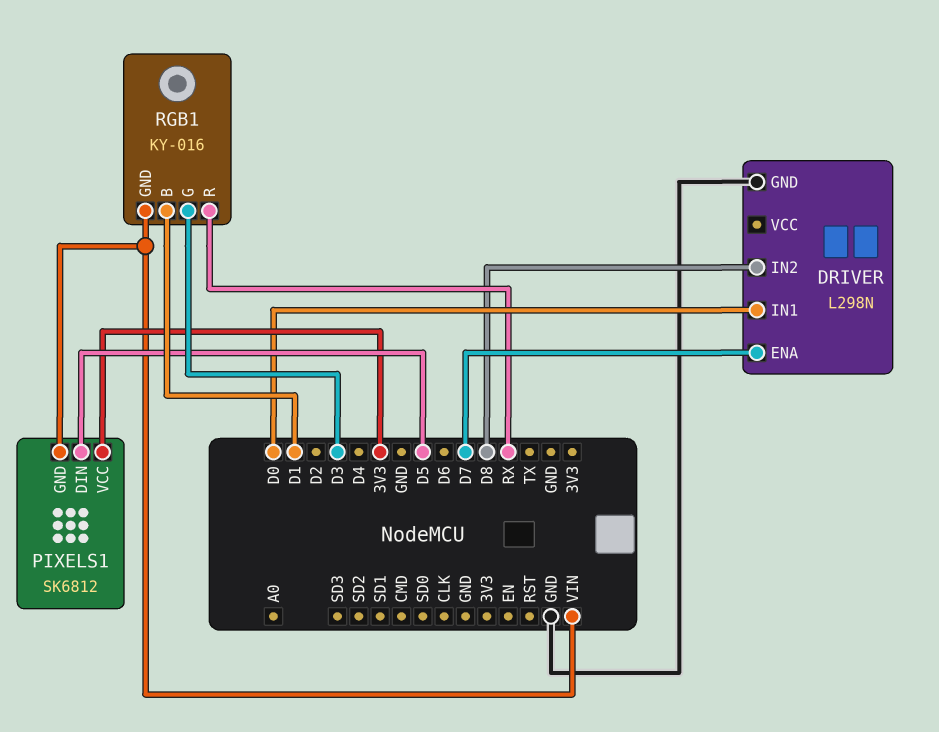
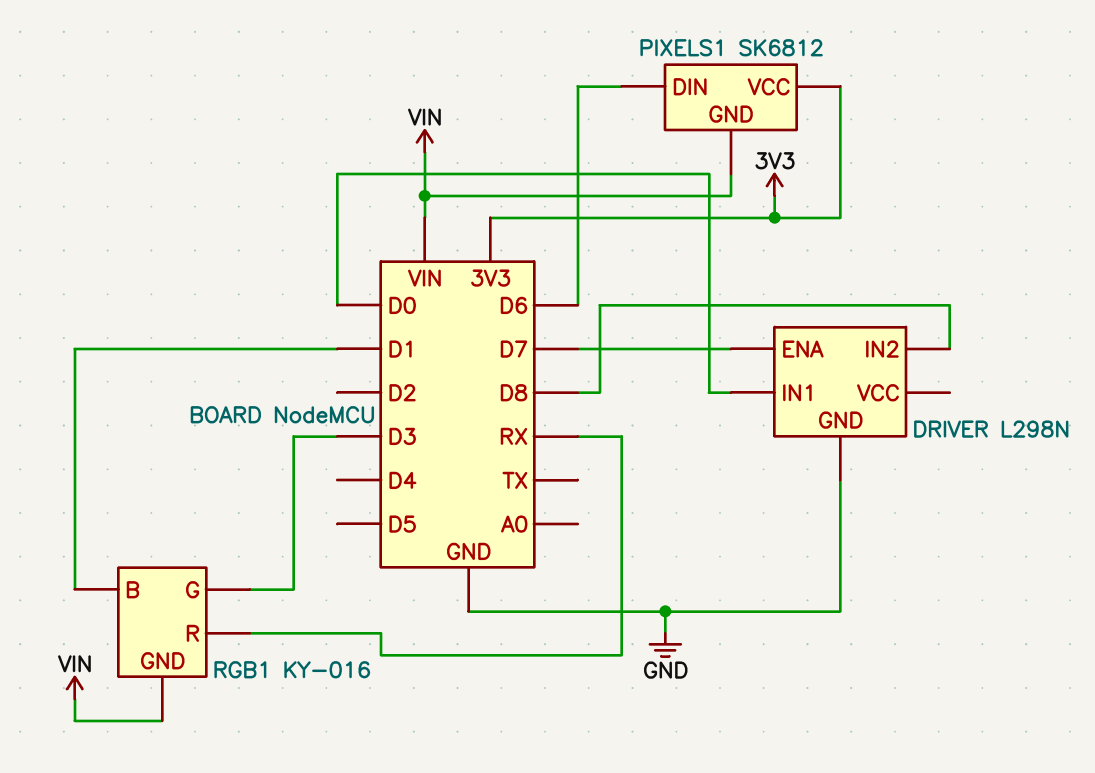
PIXELS1 pin DIN: D5 -> D6

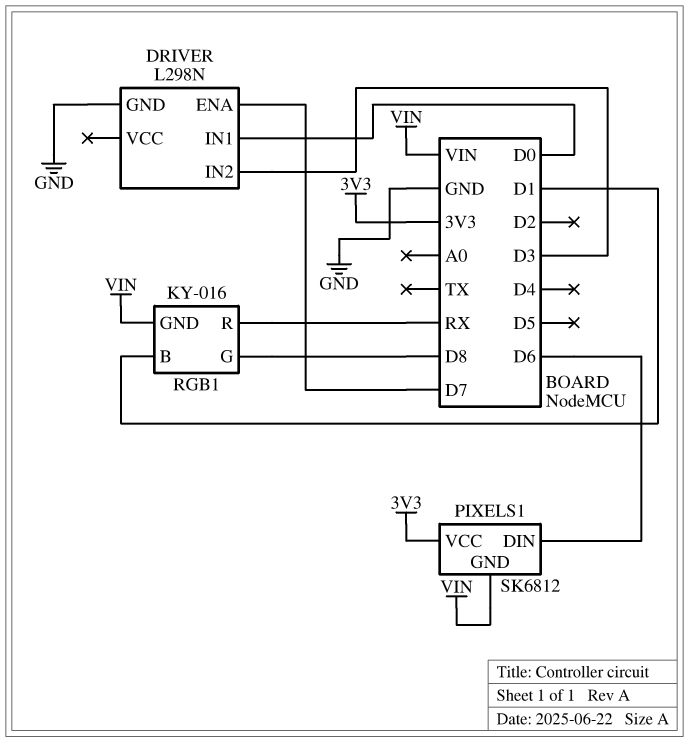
DRIVER pin IN2: D8 -> D3
RGB1 pin G: D3 -> D8

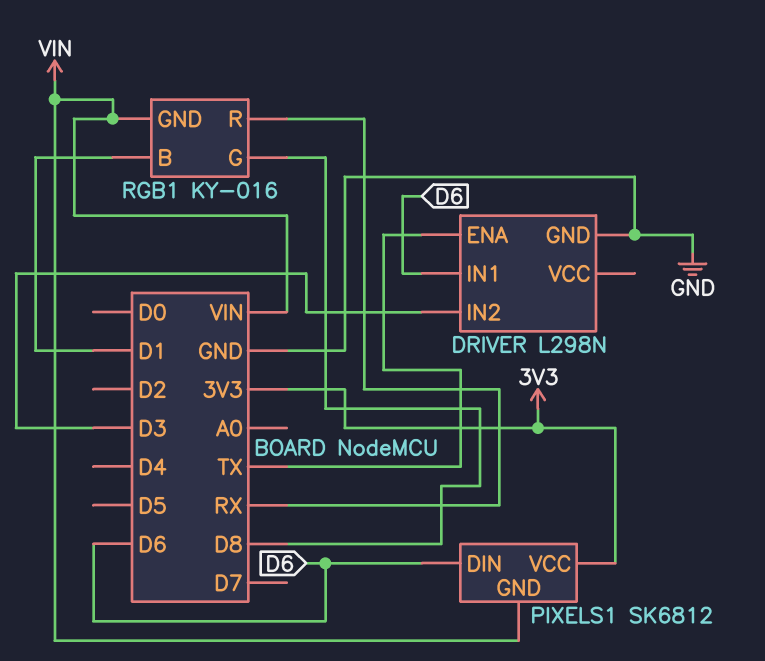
DRIVER pin ENA: D7 -> TX
DRIVER pin IN1: D0 -> D6

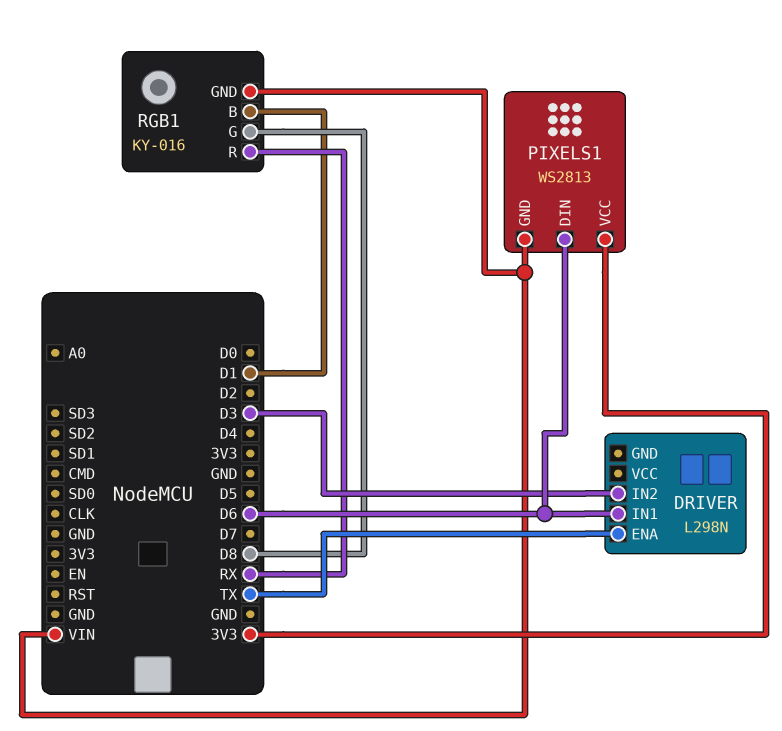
DRIVER pin GND: GND -> none
PIXELS1: SK6812 -> WS2813

